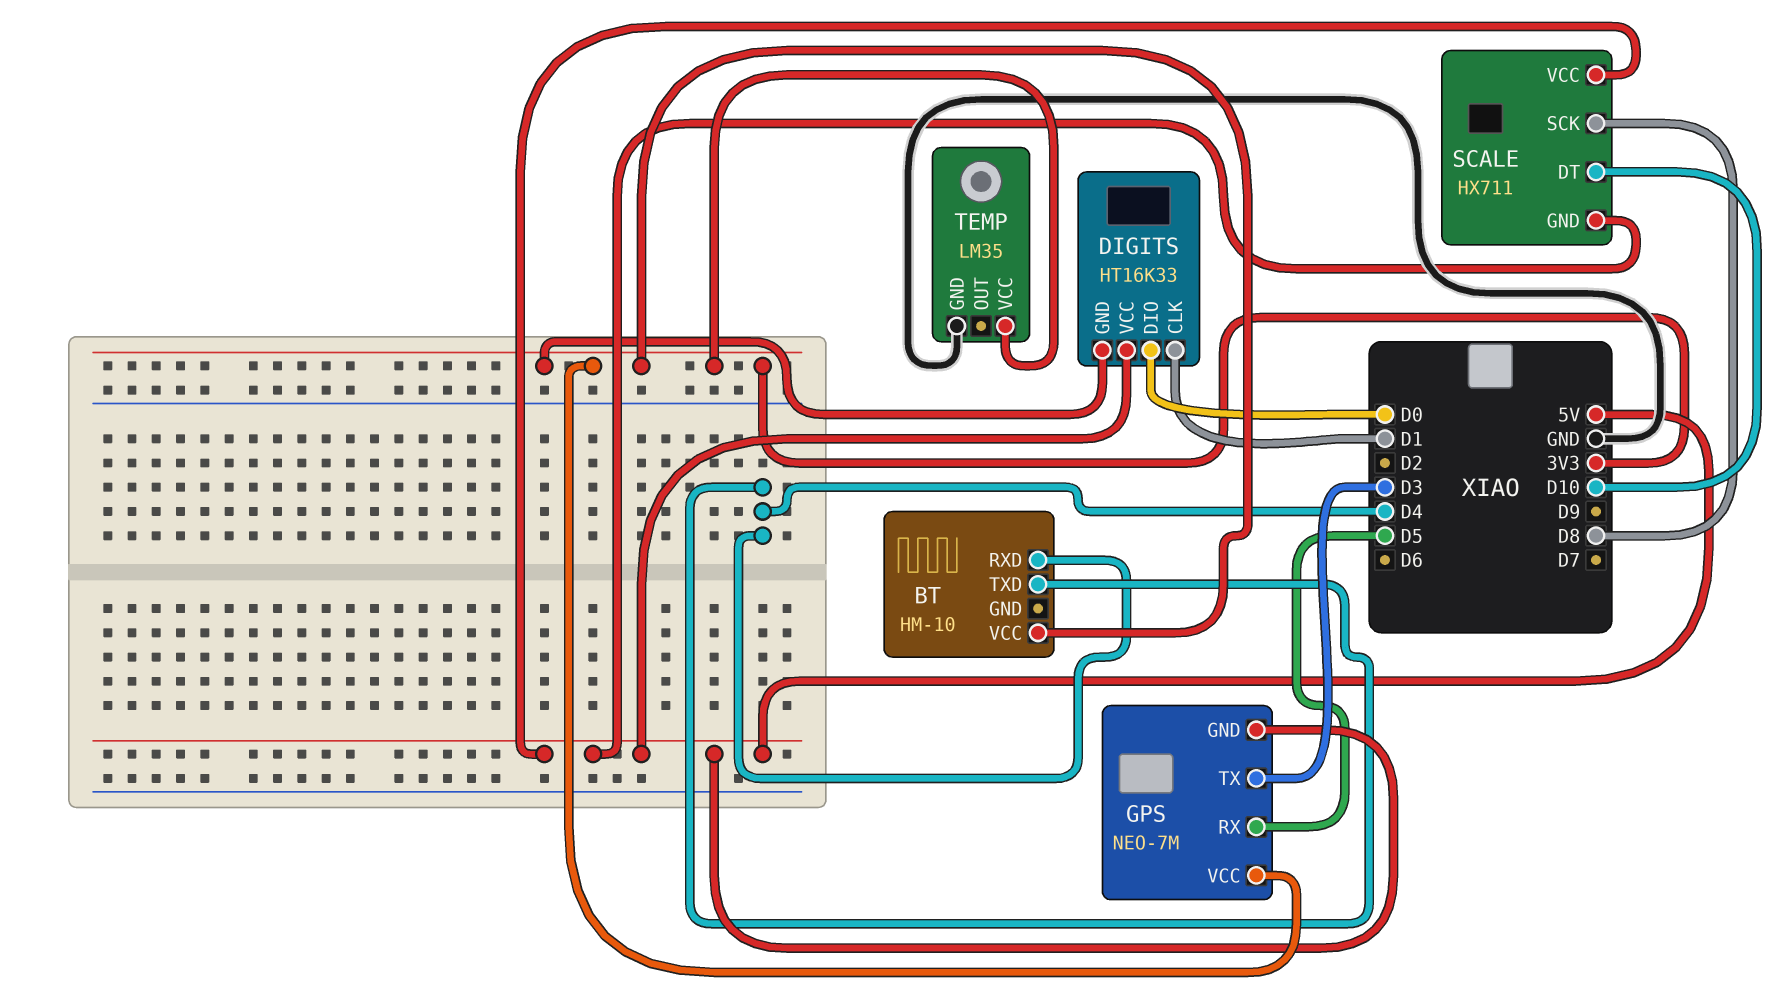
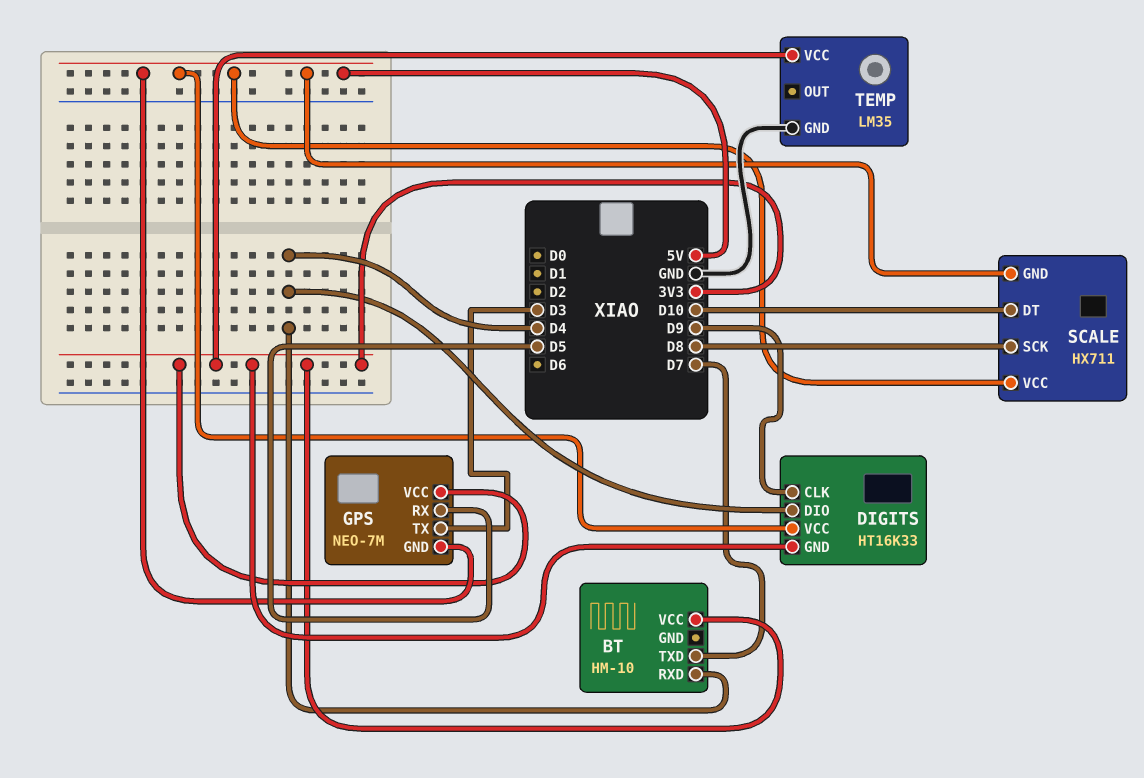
BT pin TXD: D4 -> D7
DIGITS pin CLK: D1 -> D9
DIGITS pin DIO: D0 -> D4

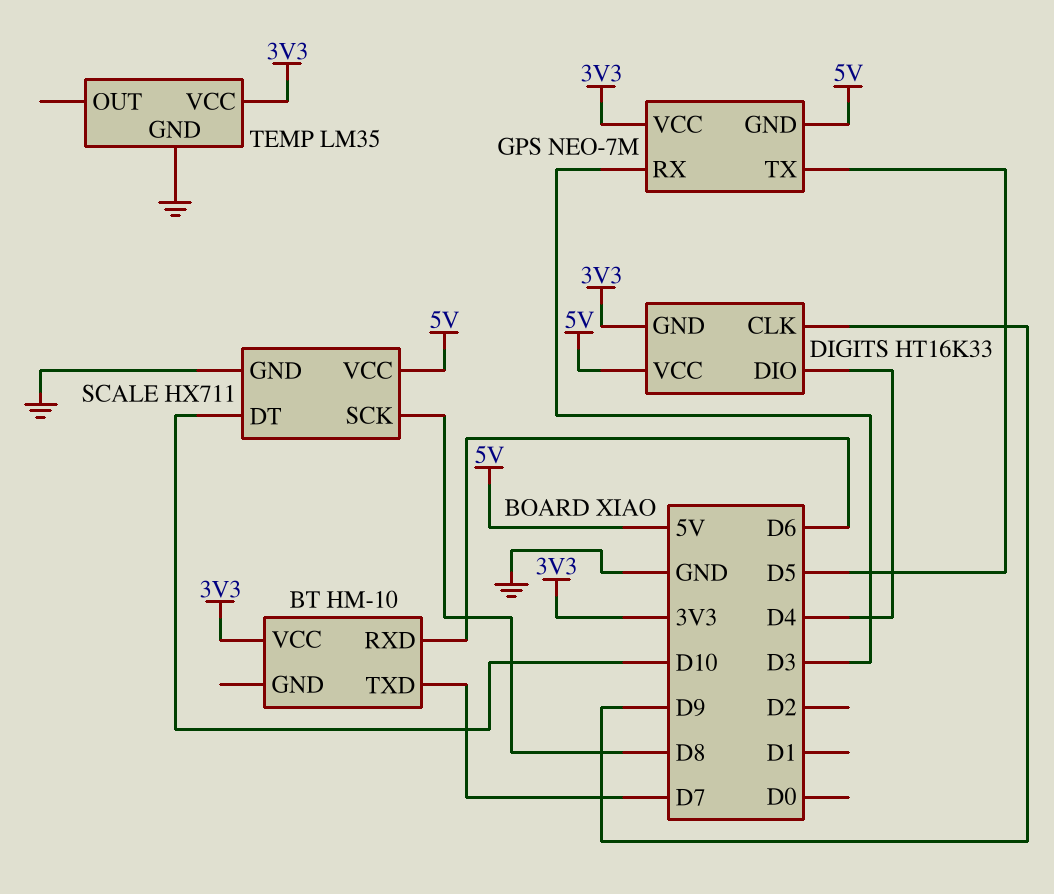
BT pin RXD: D4 -> D6
GPS pin RX: D5 -> D3
GPS pin TX: D3 -> D5
SCALE pin GND: 5V -> GND

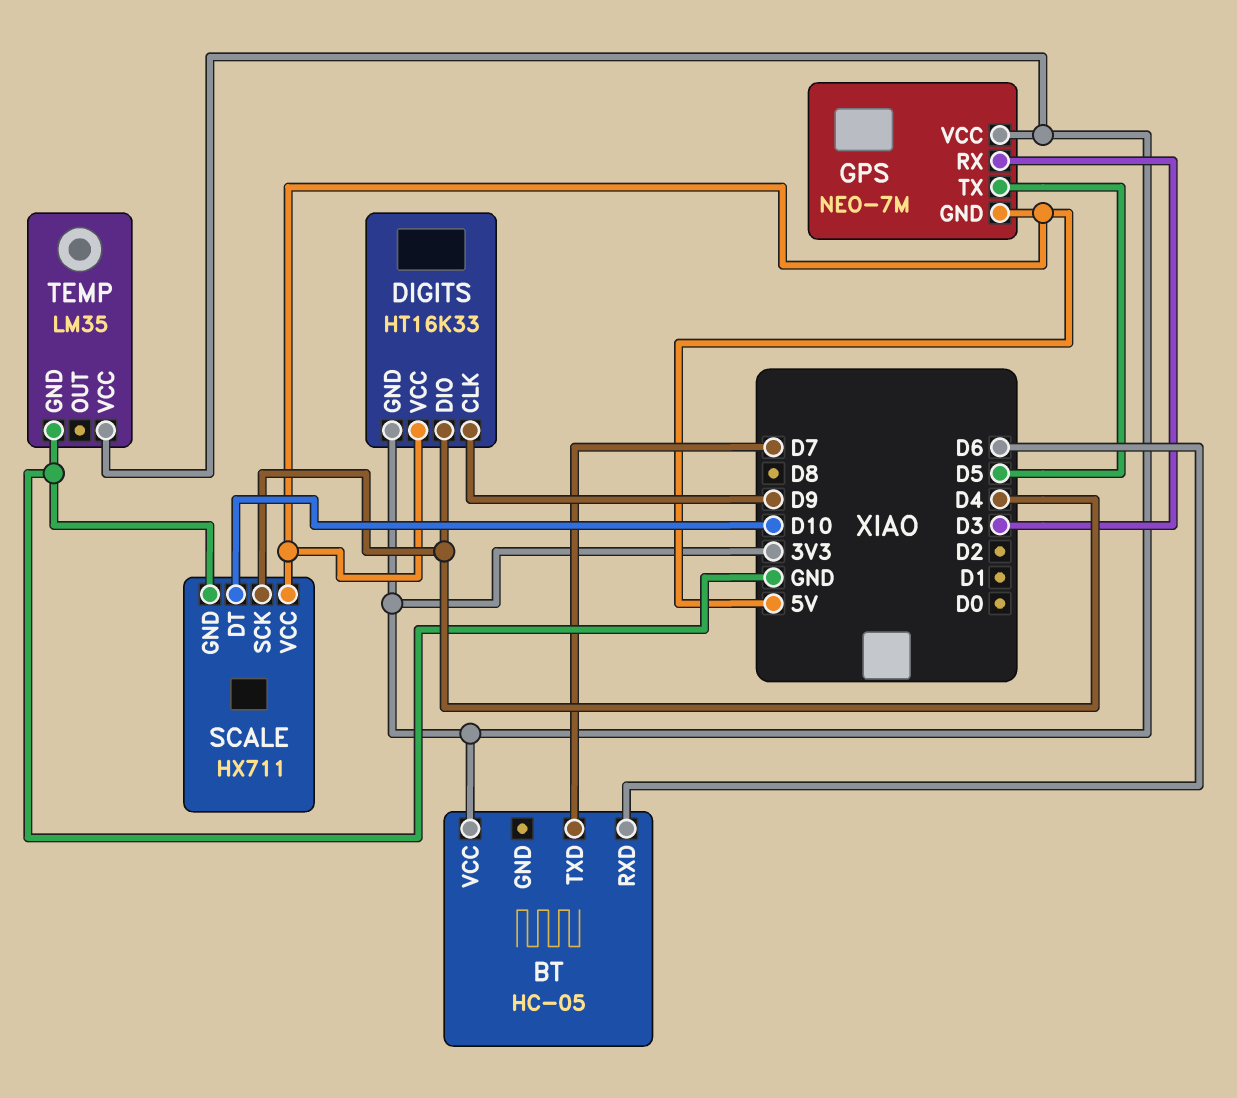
BT: HM-10 -> HC-05
SCALE pin SCK: D8 -> D4

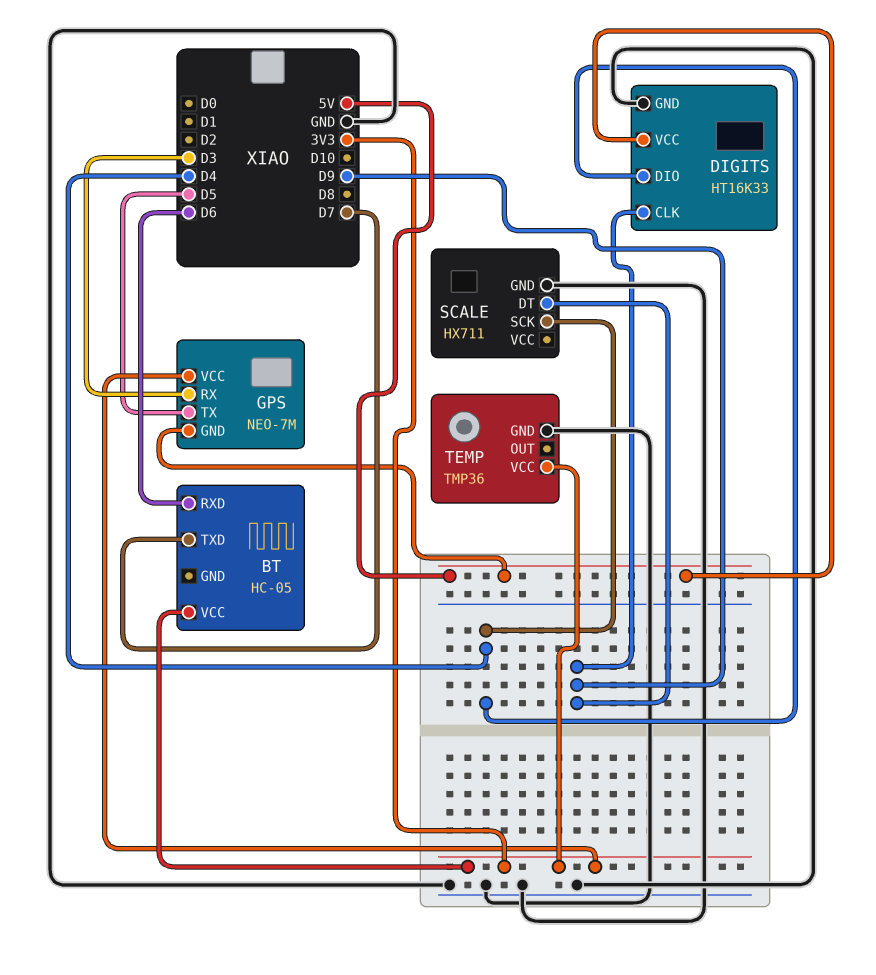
DIGITS pin GND: 3V3 -> GND
SCALE pin DT: D10 -> D9
SCALE pin VCC: 5V -> none
TEMP: LM35 -> TMP36

